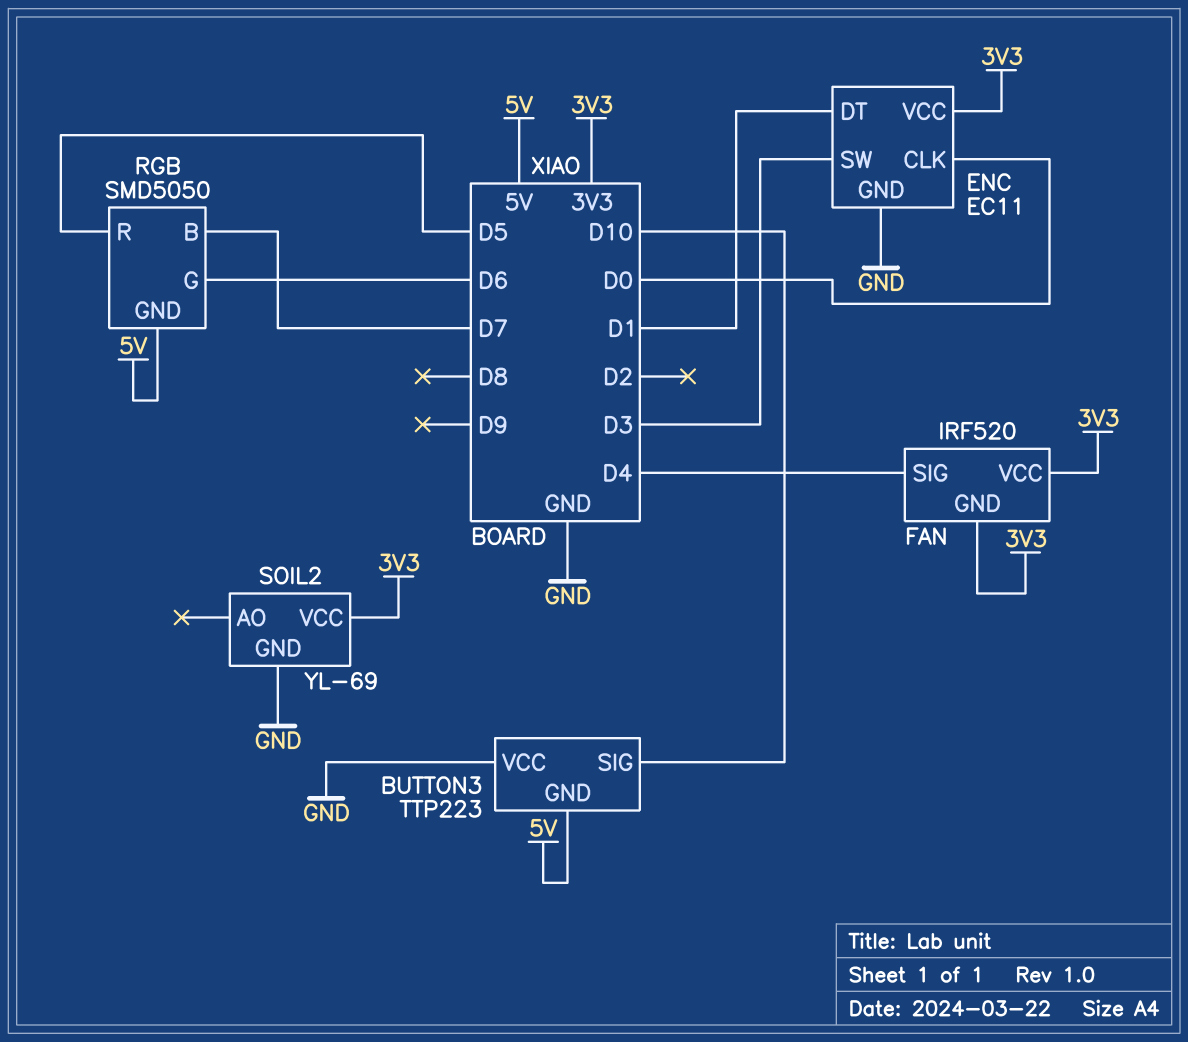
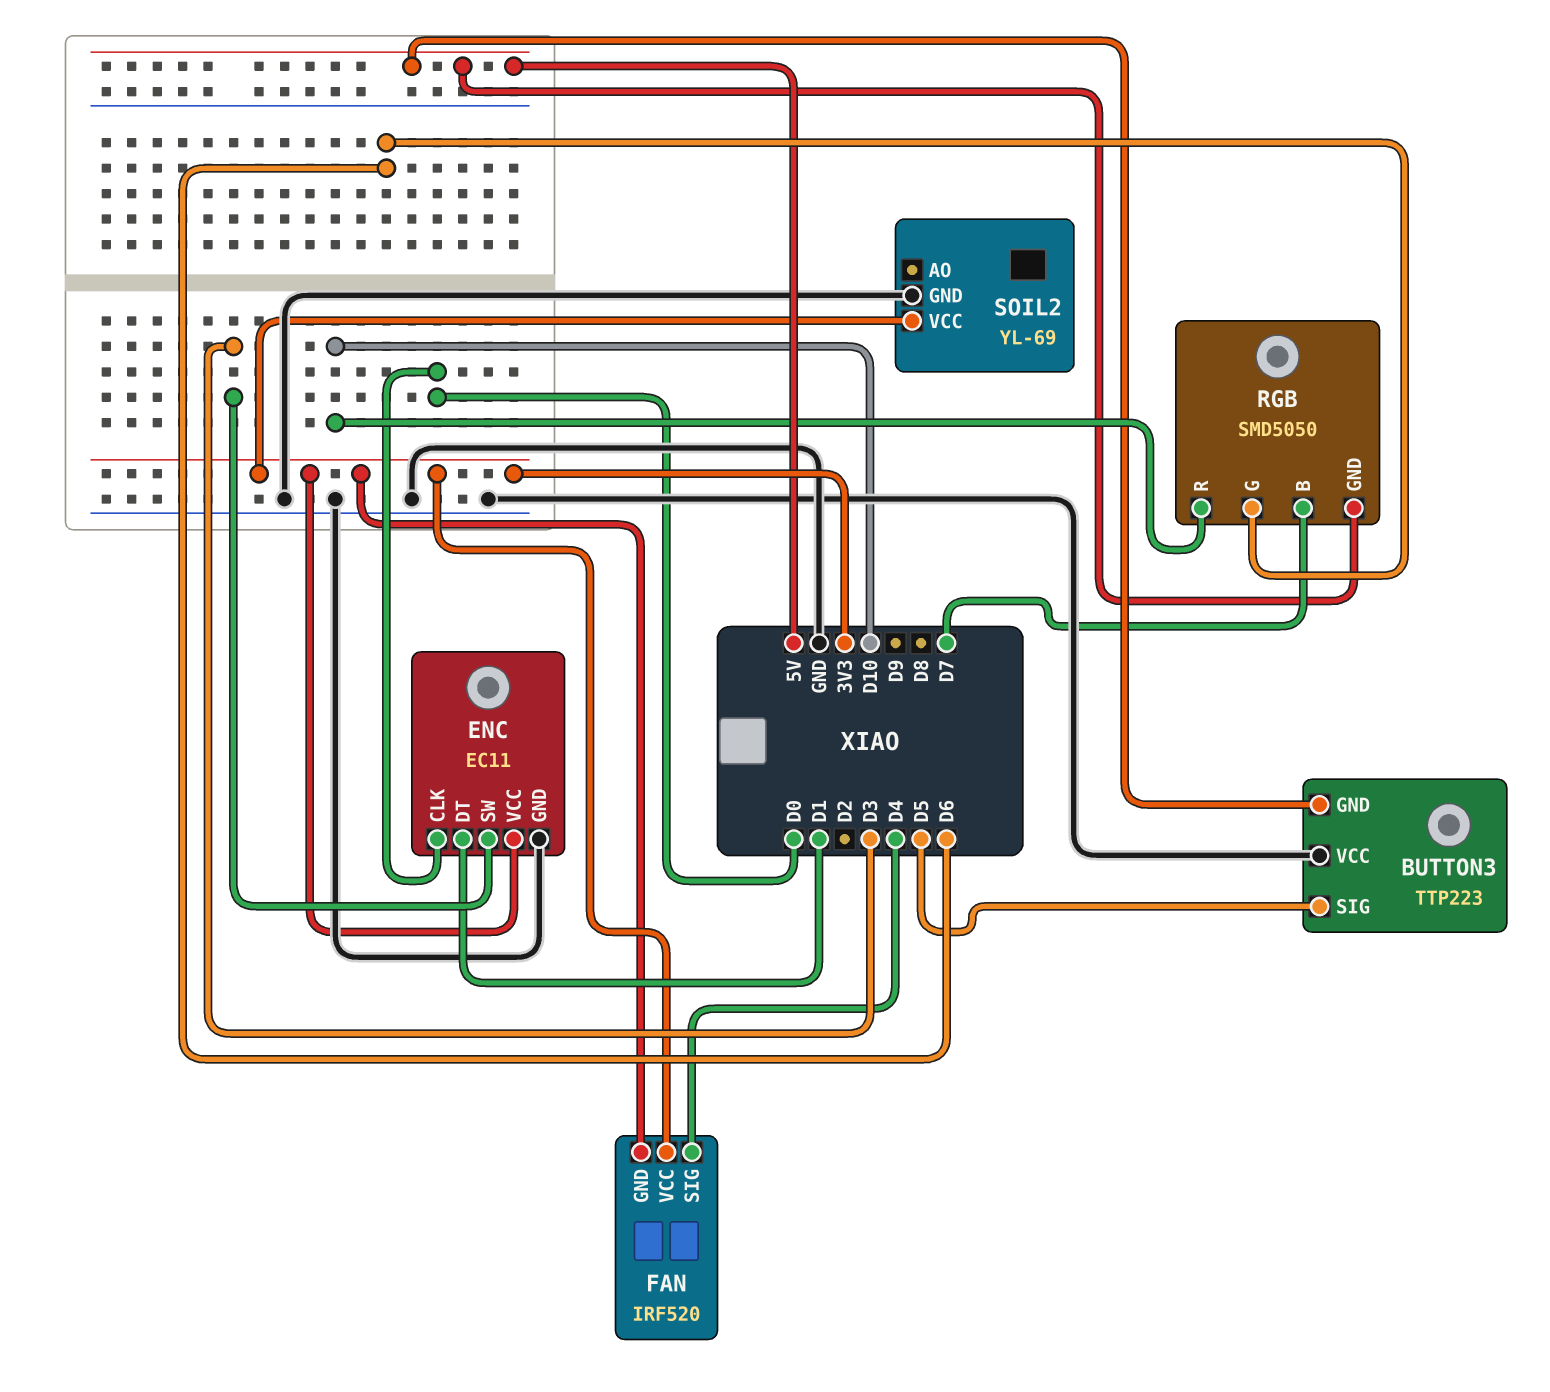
BUTTON3 pin SIG: D10 -> D5
RGB pin R: D5 -> D10

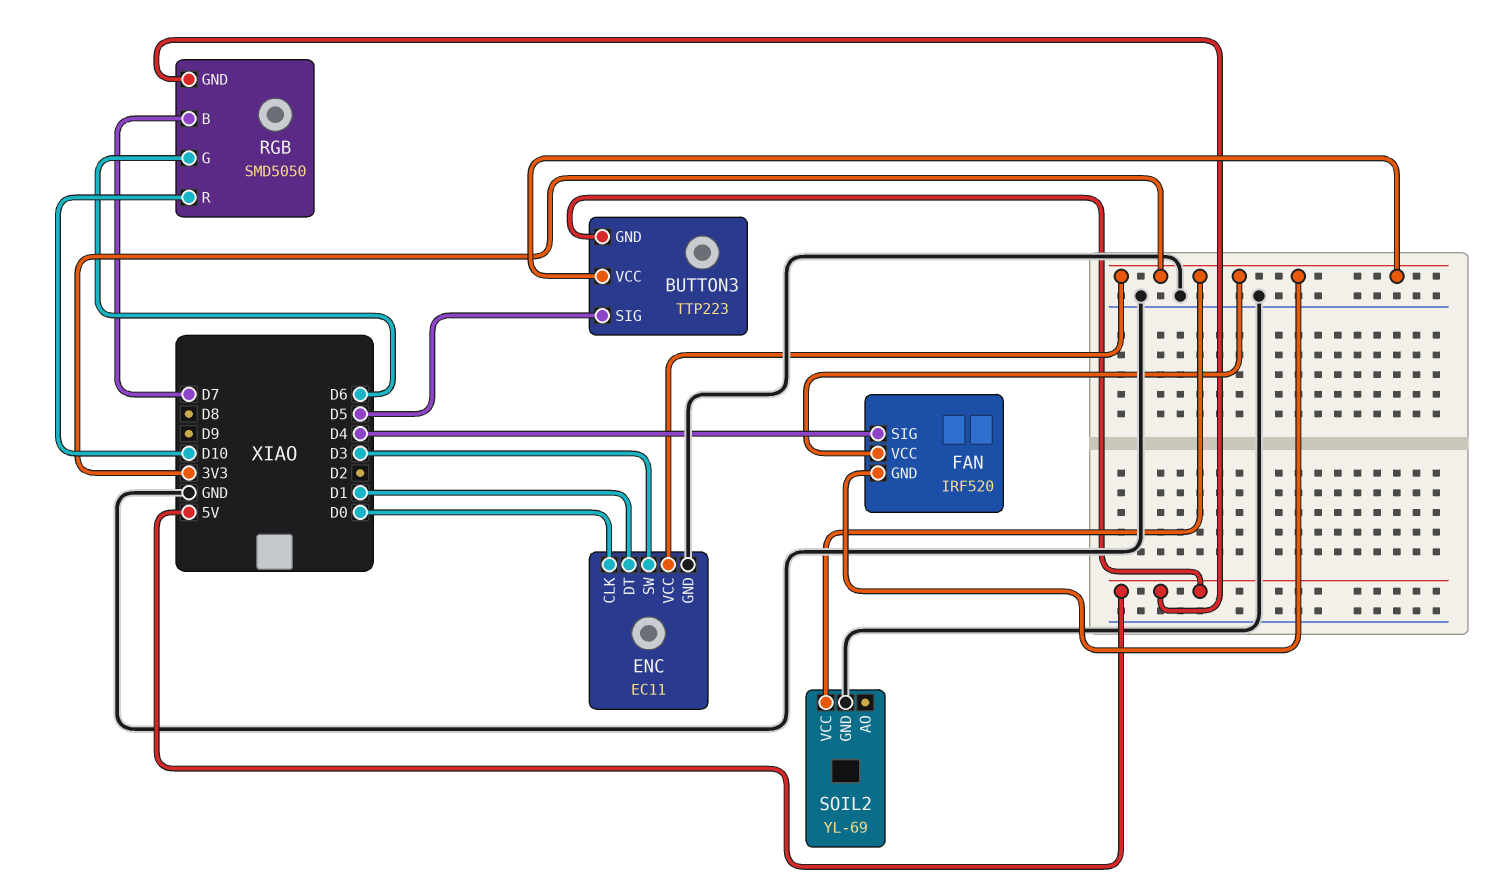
BUTTON3 pin VCC: GND -> 3V3

